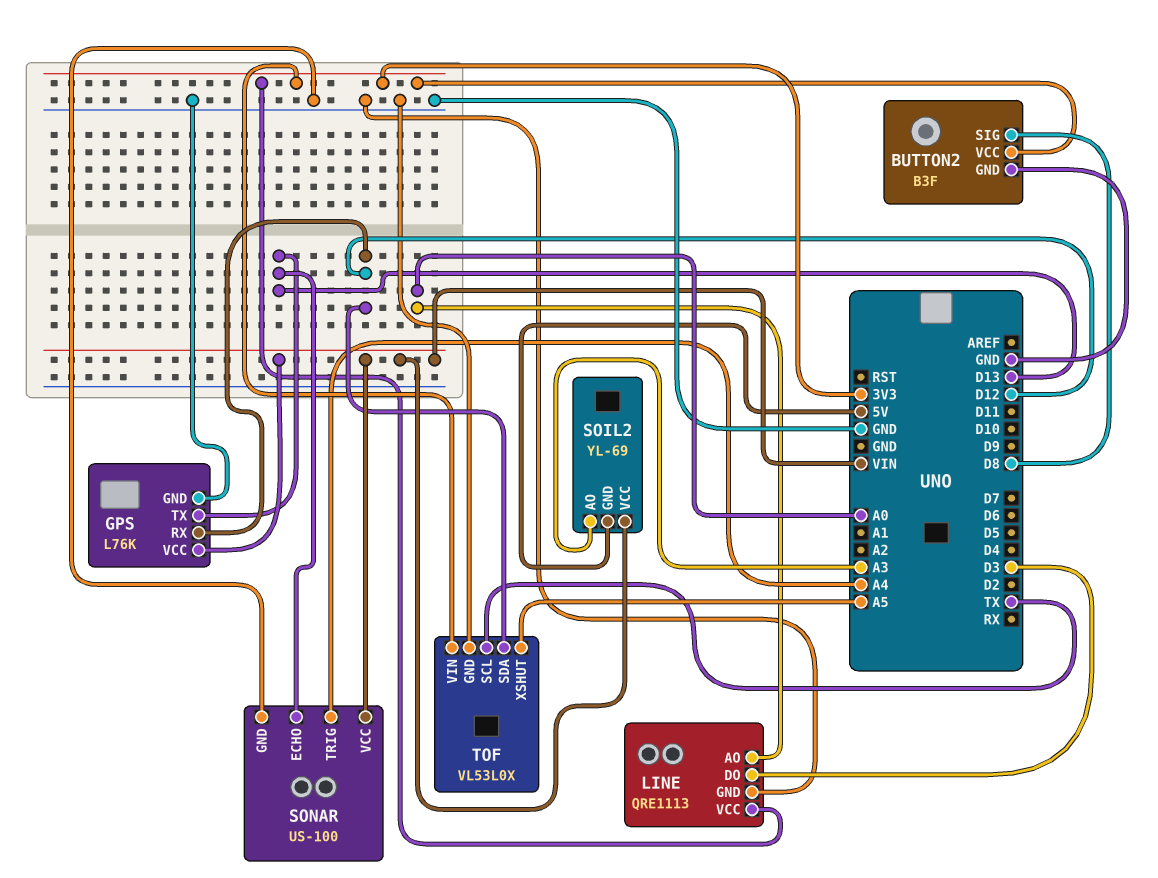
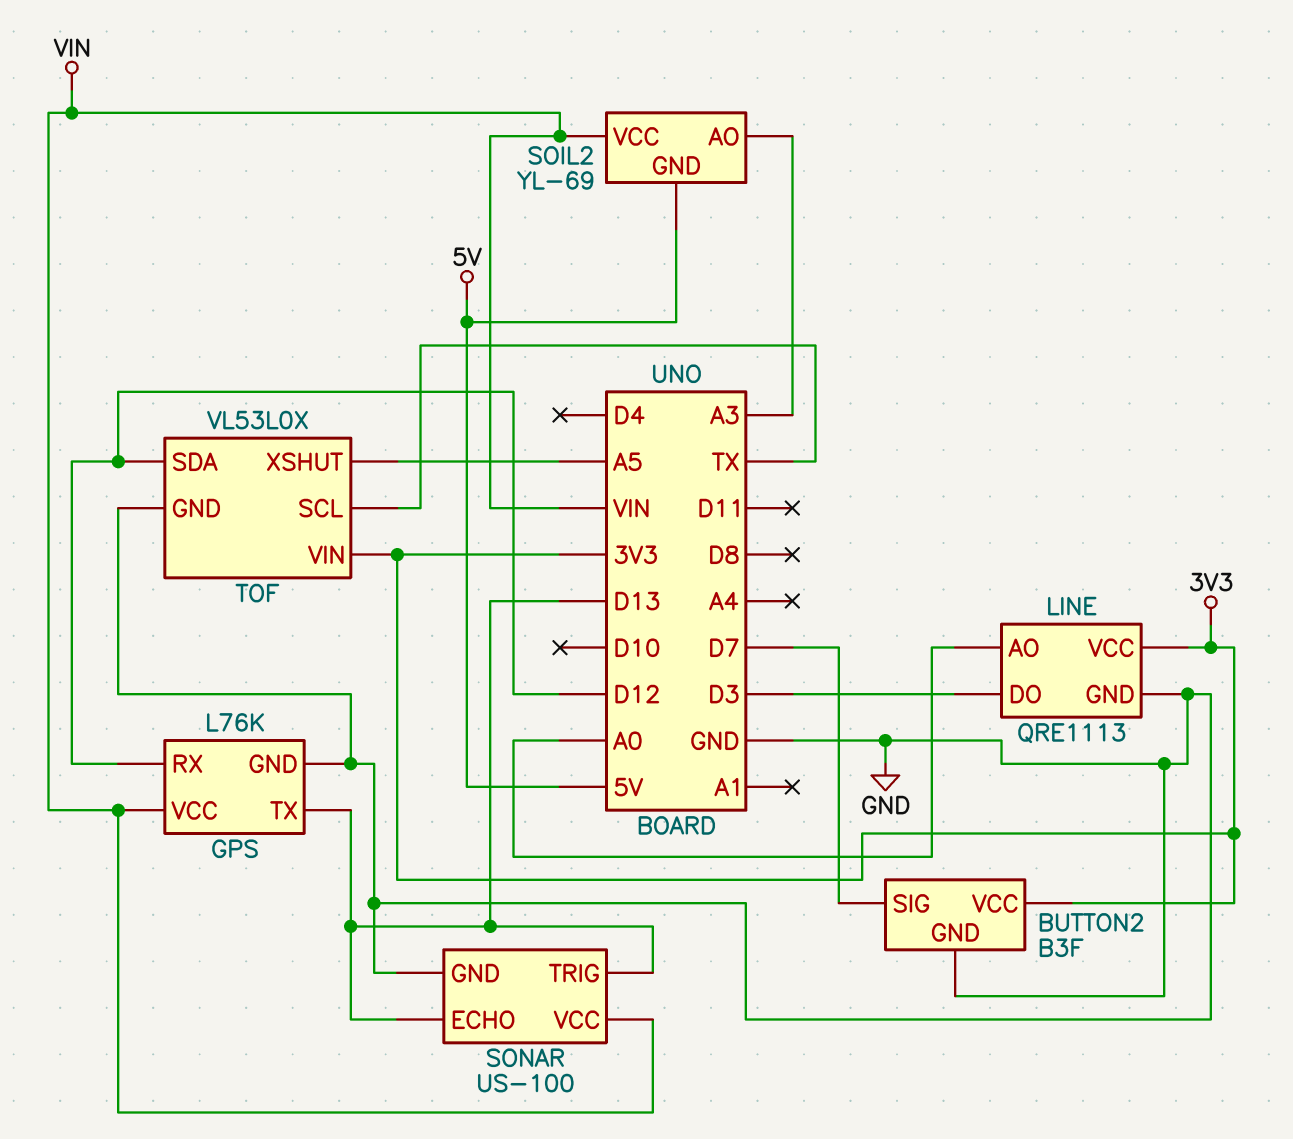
BUTTON2 pin SIG: D8 -> D7
SONAR pin TRIG: A4 -> D13

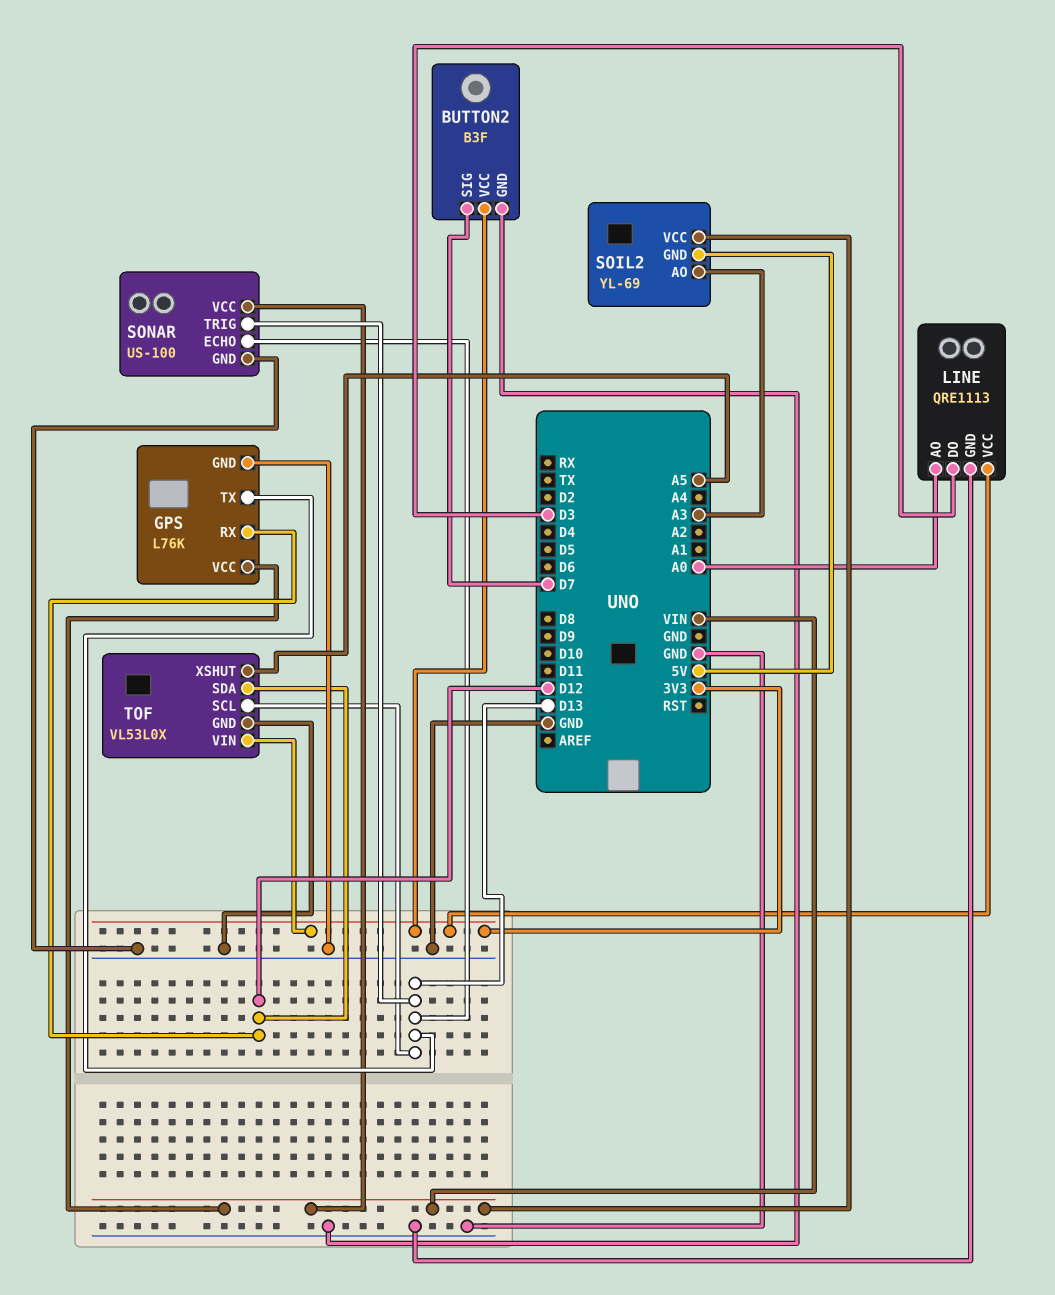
TOF pin SCL: TX -> D13

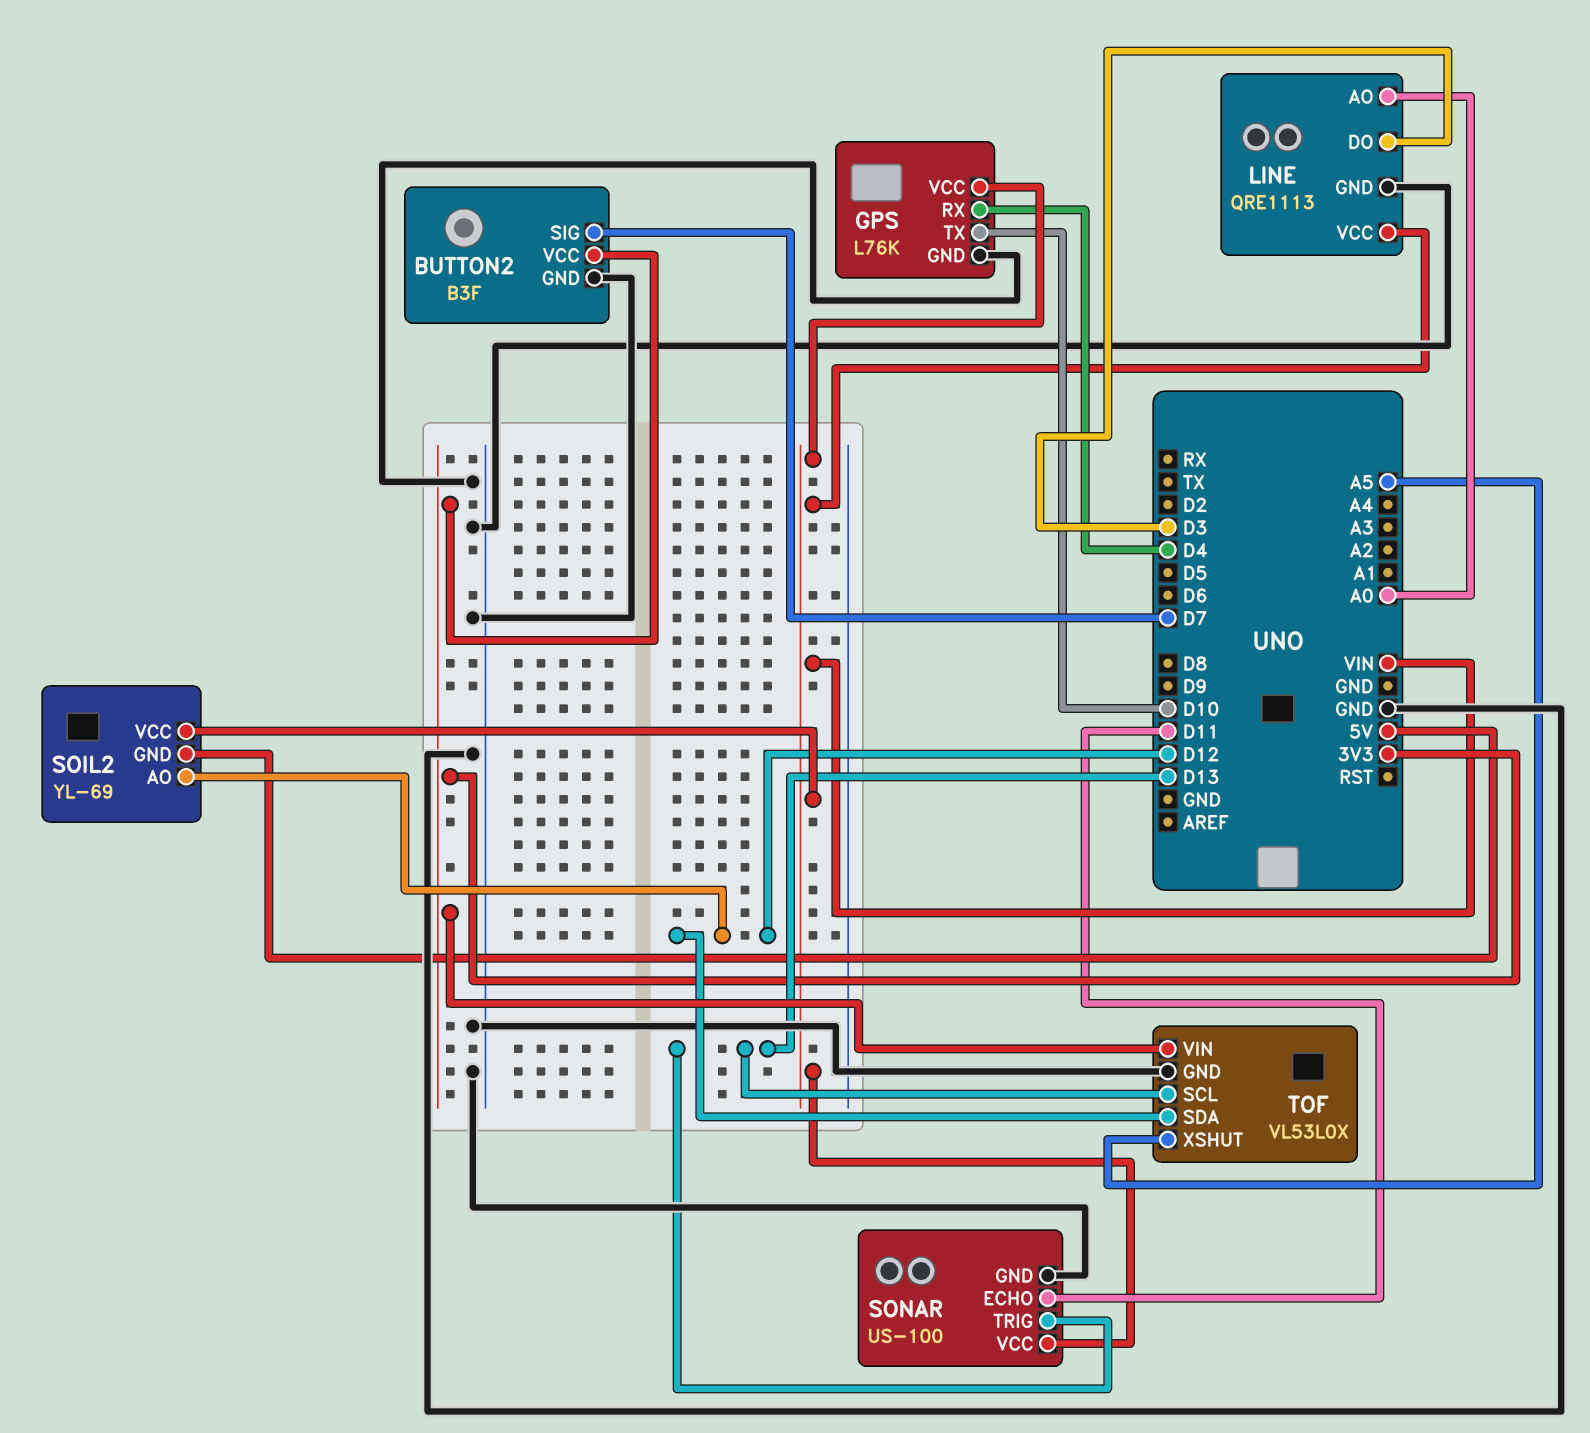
GPS pin RX: D12 -> D4
GPS pin TX: D13 -> D10
LINE pin VCC: 3V3 -> VIN
SOIL2 pin AO: A3 -> D12
SONAR pin ECHO: D13 -> D11

